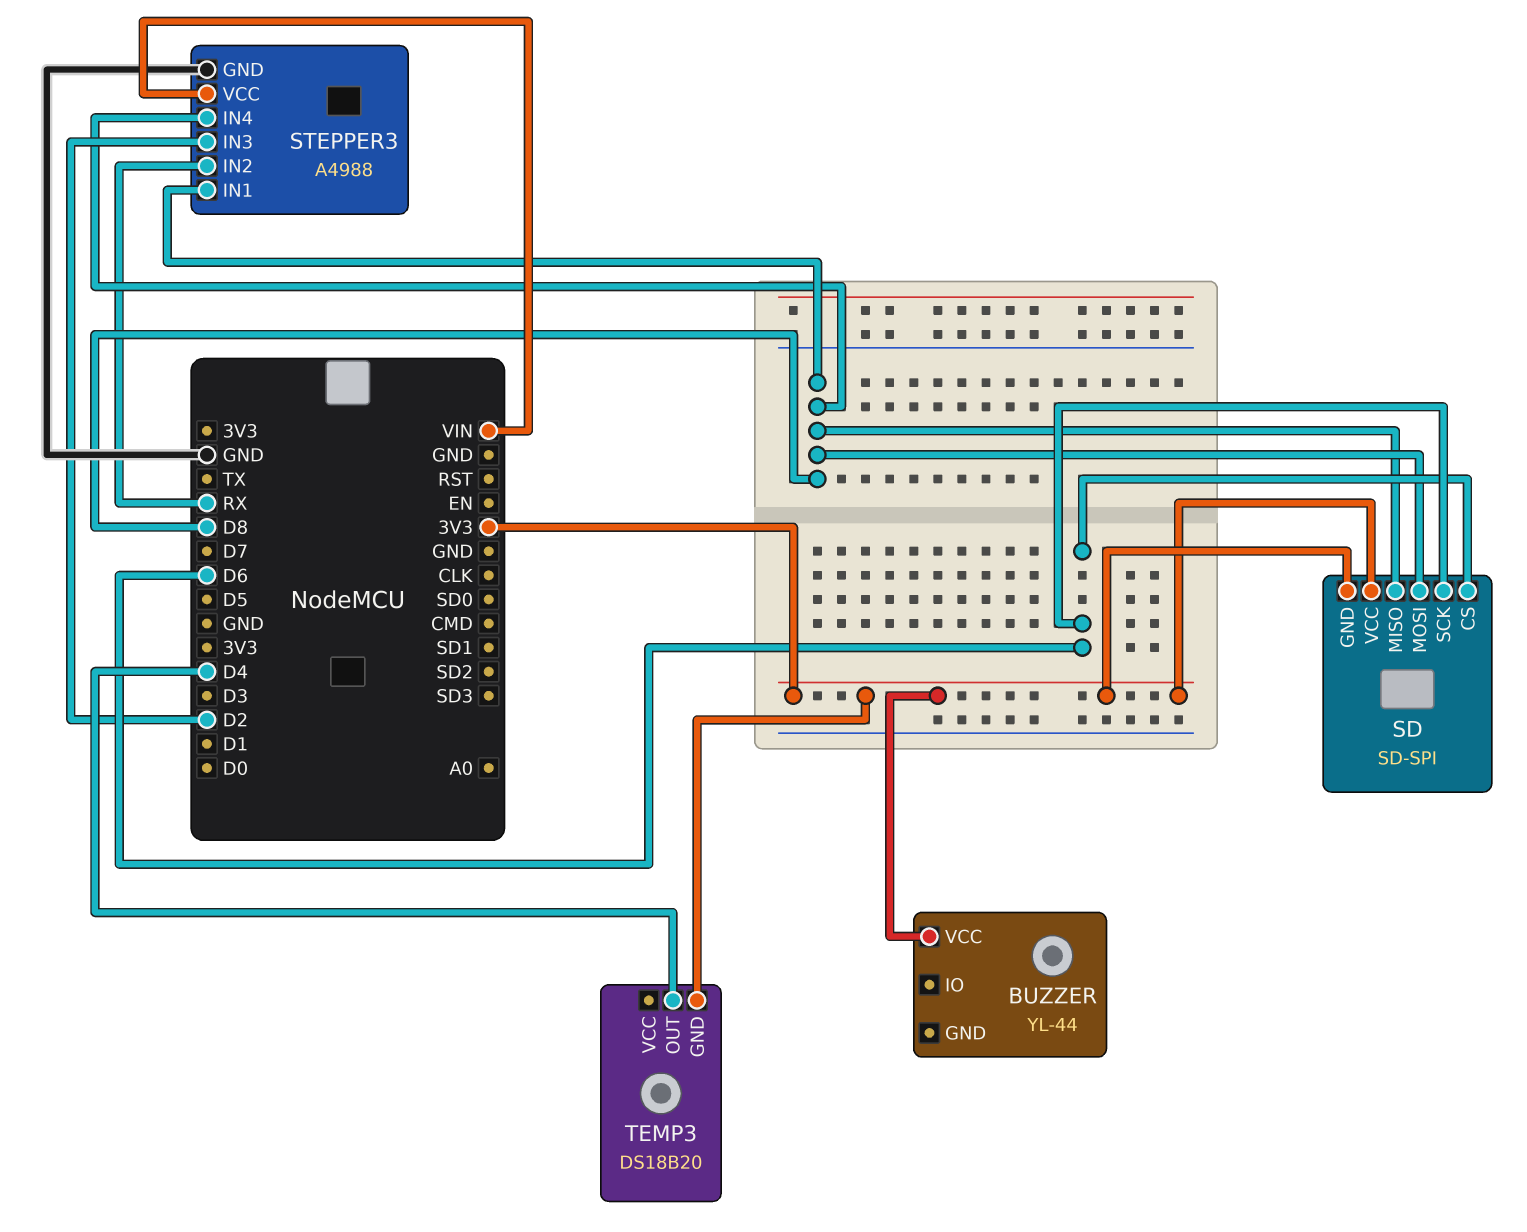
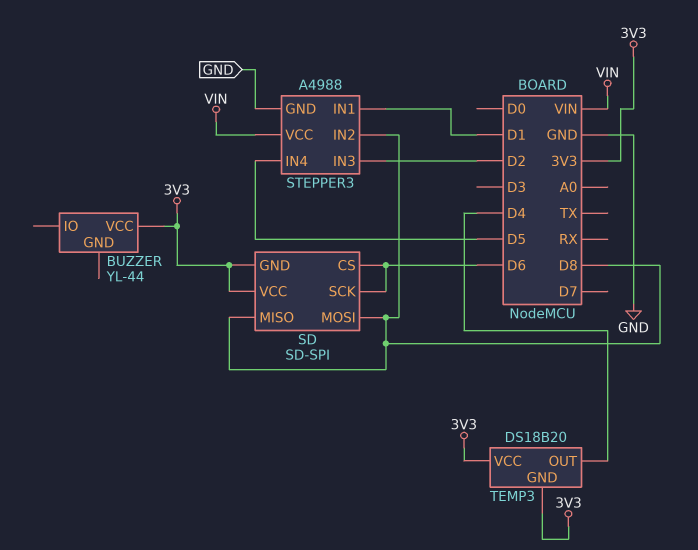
STEPPER3 pin IN1: D8 -> D1
STEPPER3 pin IN2: RX -> D8
STEPPER3 pin IN4: D8 -> D5
TEMP3 pin VCC: none -> 3V3

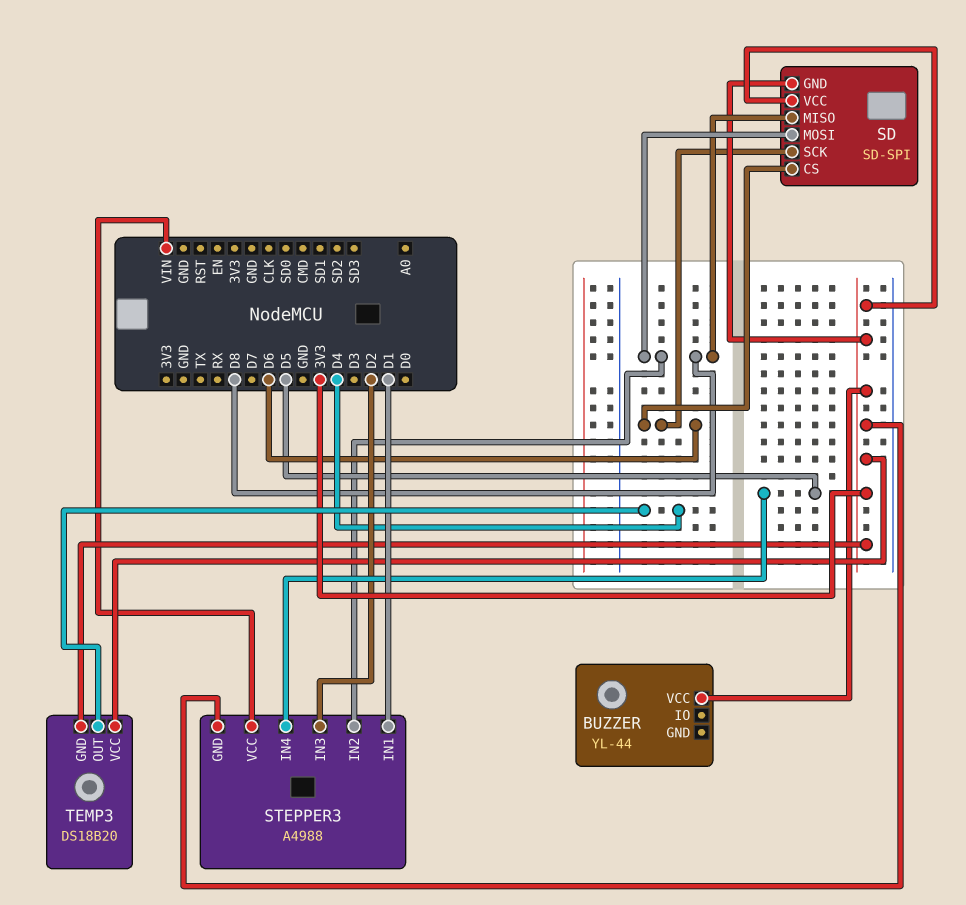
STEPPER3 pin GND: GND -> 3V3

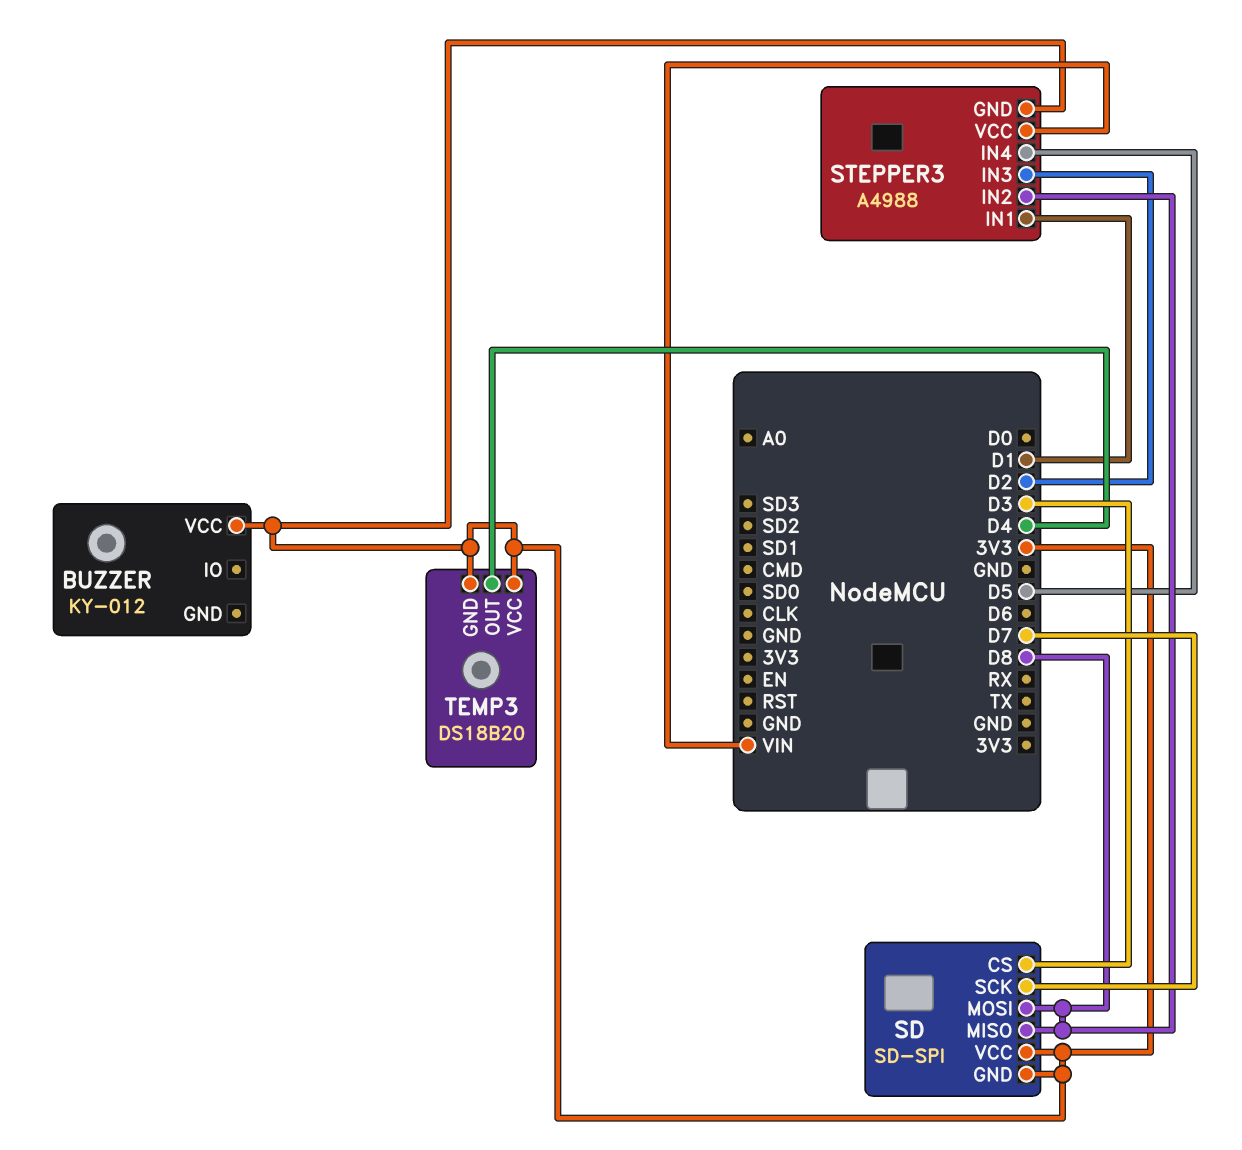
BUZZER: YL-44 -> KY-012
SD pin CS: D6 -> D3
SD pin SCK: D6 -> D7

